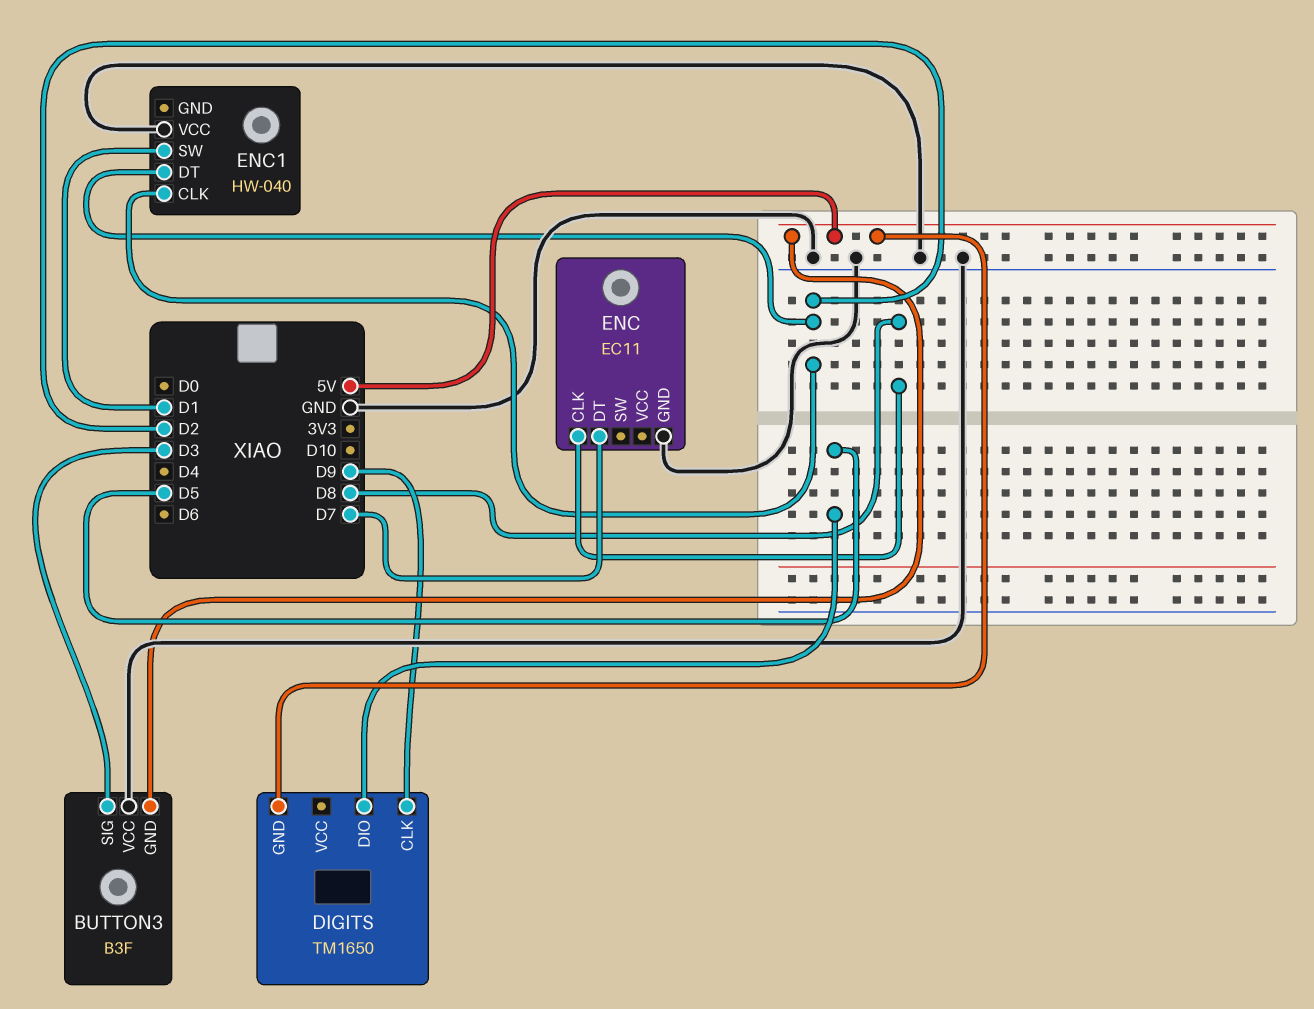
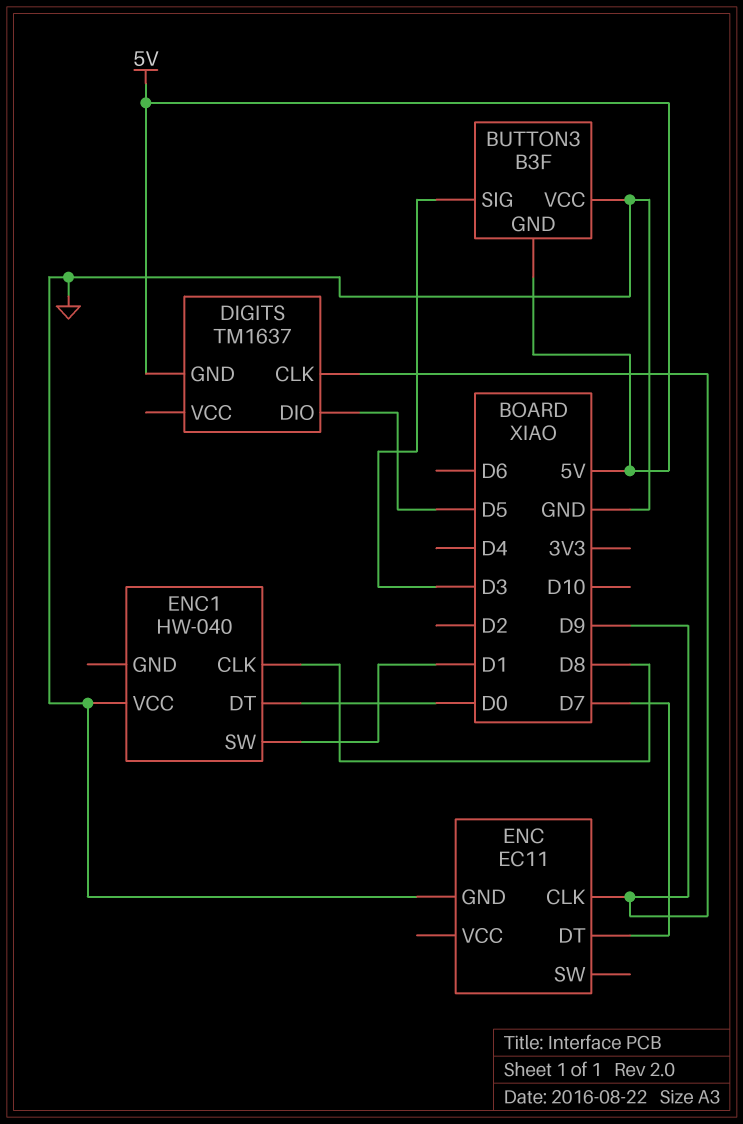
DIGITS: TM1650 -> TM1637
ENC pin CLK: D8 -> D9
ENC1 pin CLK: D2 -> D8
ENC1 pin DT: D2 -> D0

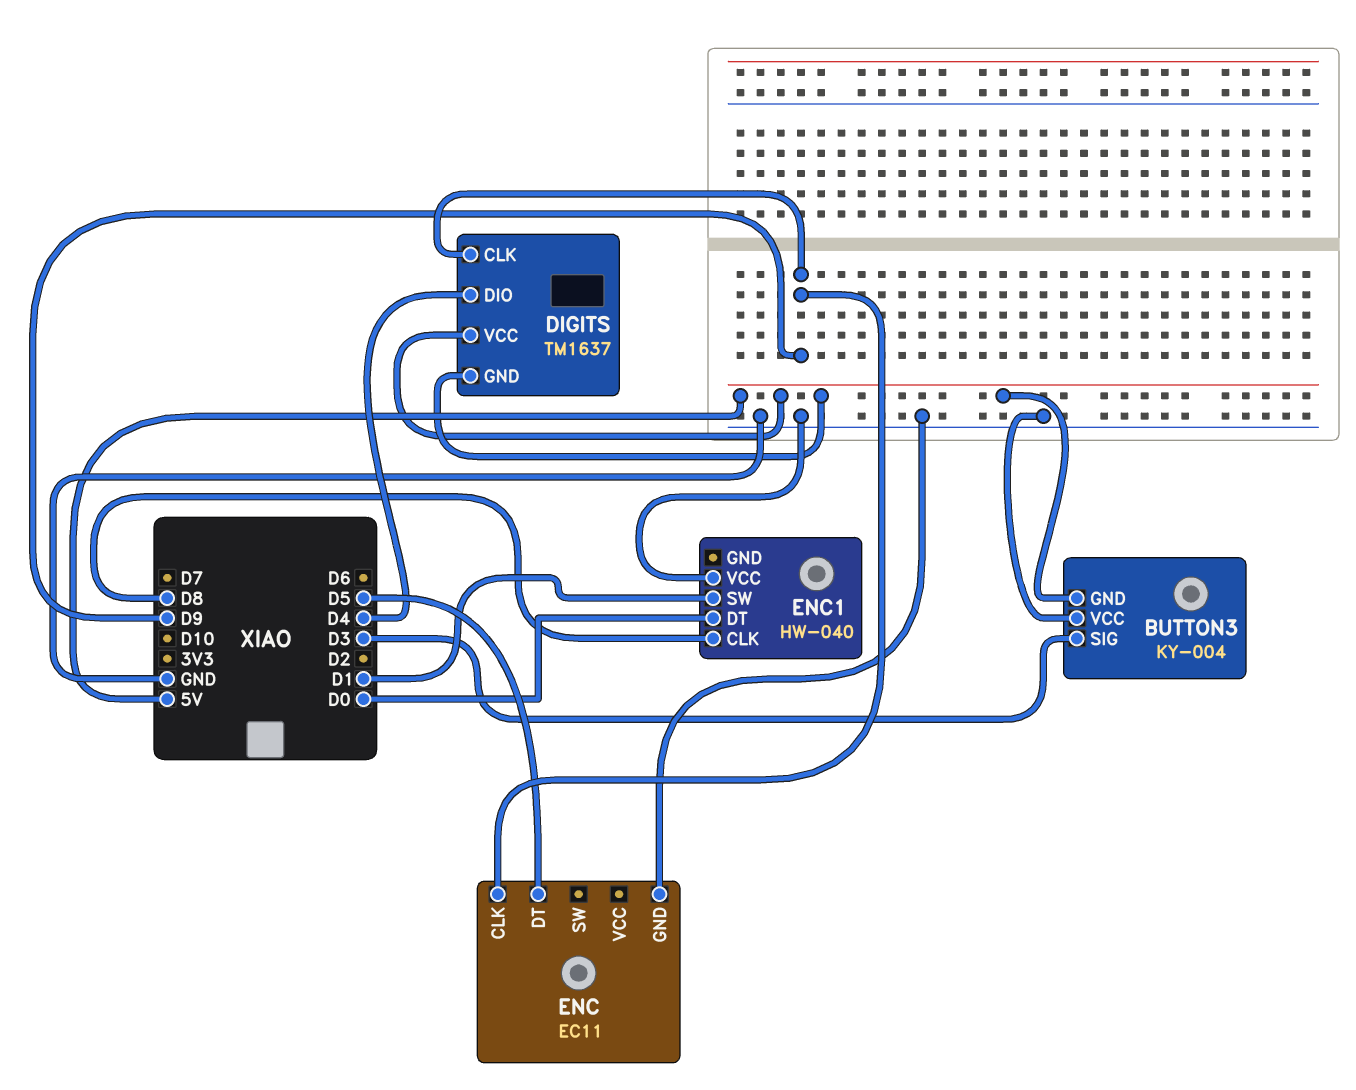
BUTTON3: B3F -> KY-004
DIGITS pin DIO: D5 -> D4
DIGITS pin VCC: none -> 5V
ENC pin DT: D7 -> D5

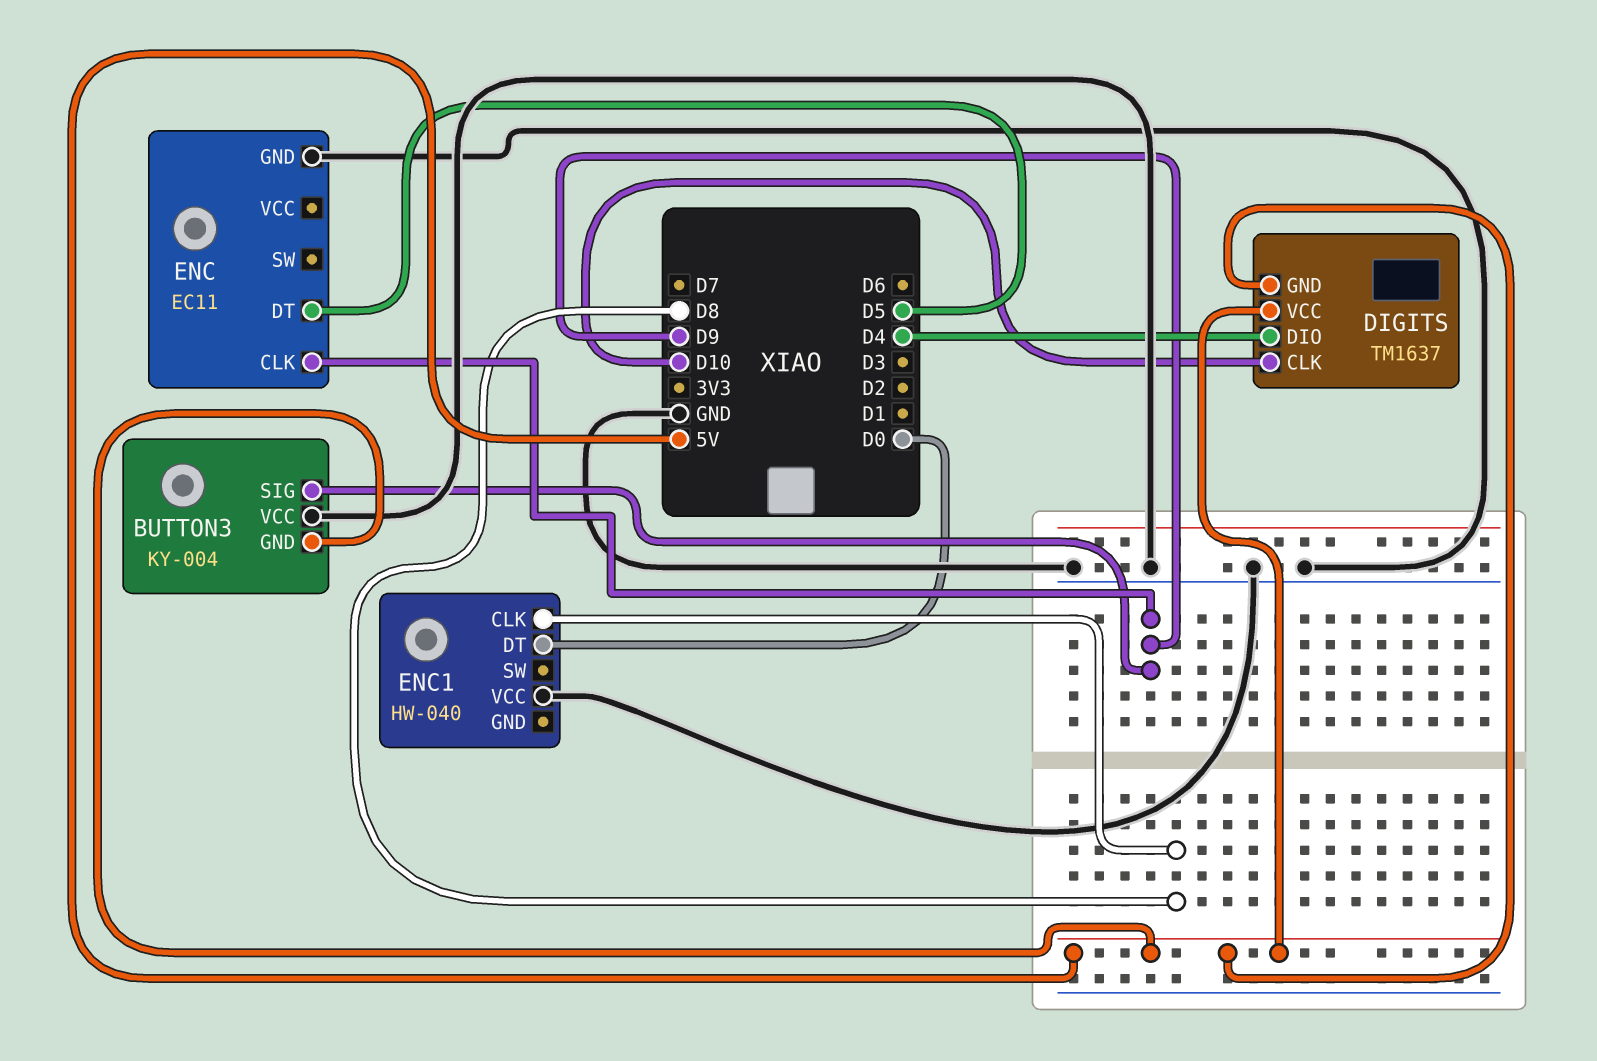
BUTTON3 pin SIG: D3 -> D9
DIGITS pin CLK: D9 -> D10
ENC1 pin SW: D1 -> none

